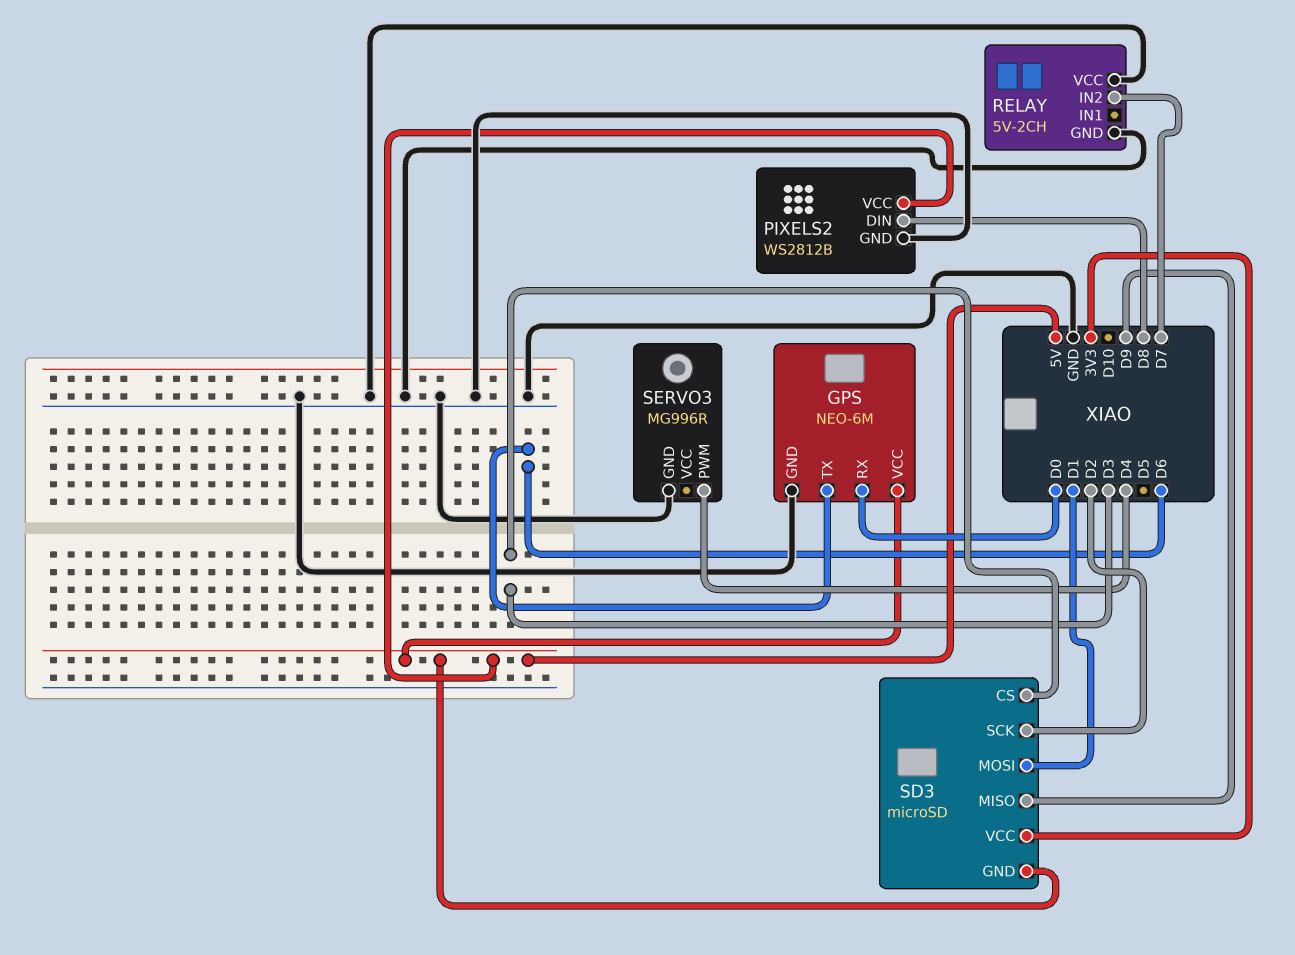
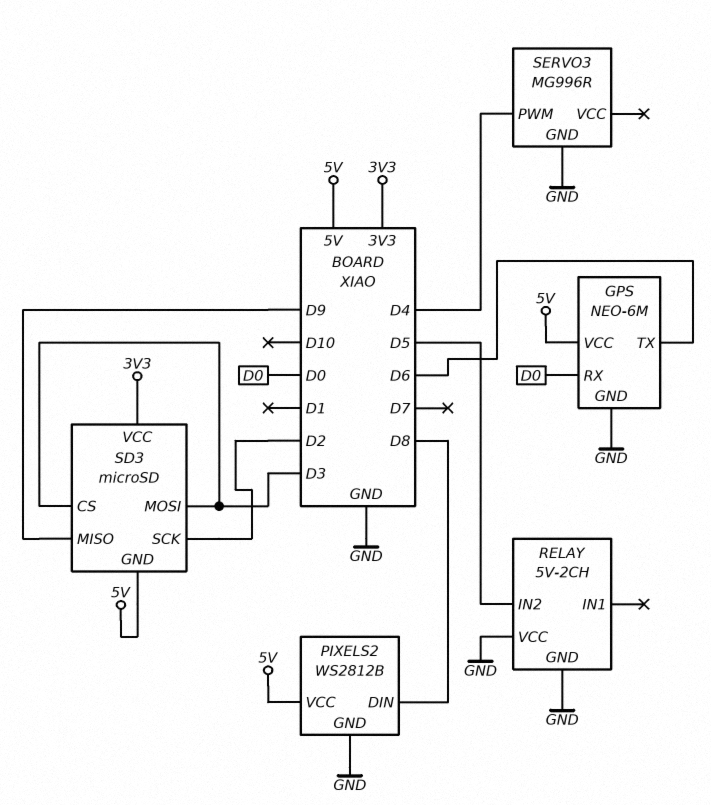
RELAY pin IN2: D7 -> D5
SD3 pin MOSI: D1 -> D3

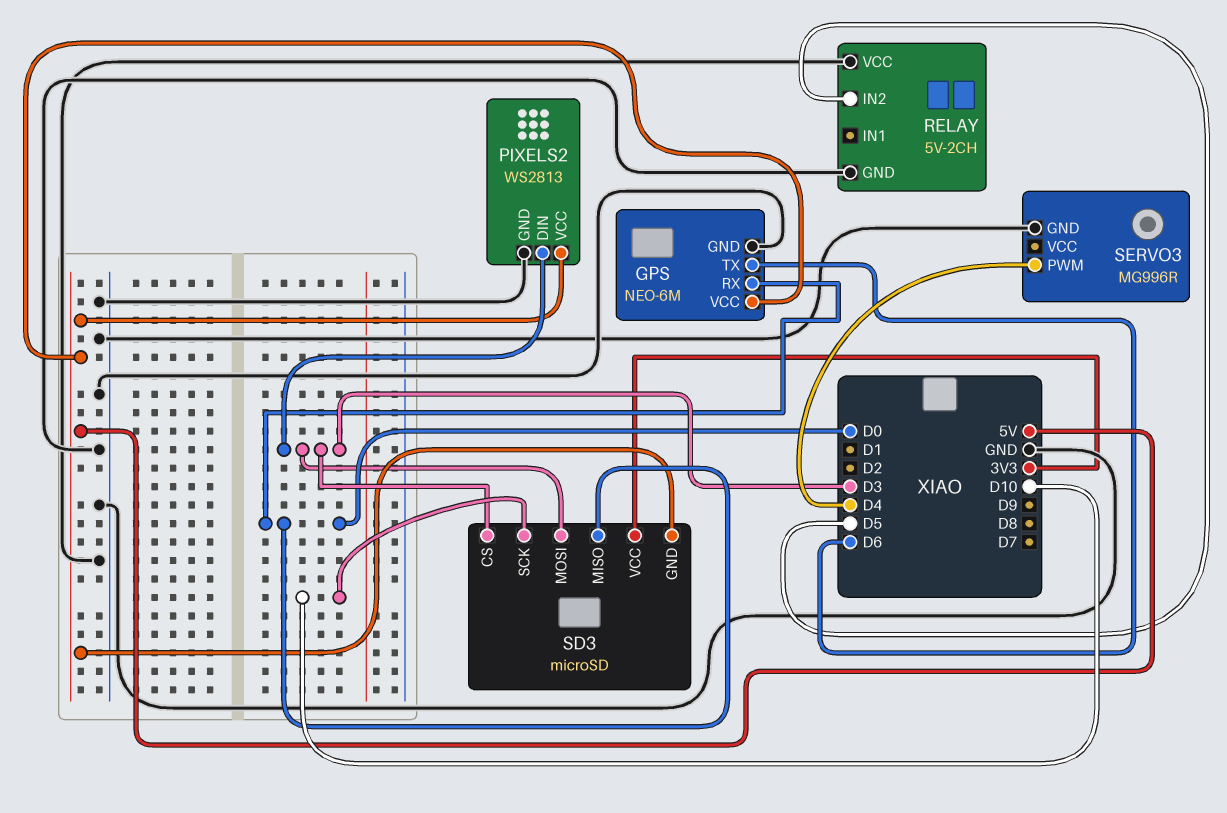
PIXELS2: WS2812B -> WS2813
PIXELS2 pin DIN: D8 -> D3
SD3 pin MISO: D9 -> D0
SD3 pin SCK: D2 -> D10

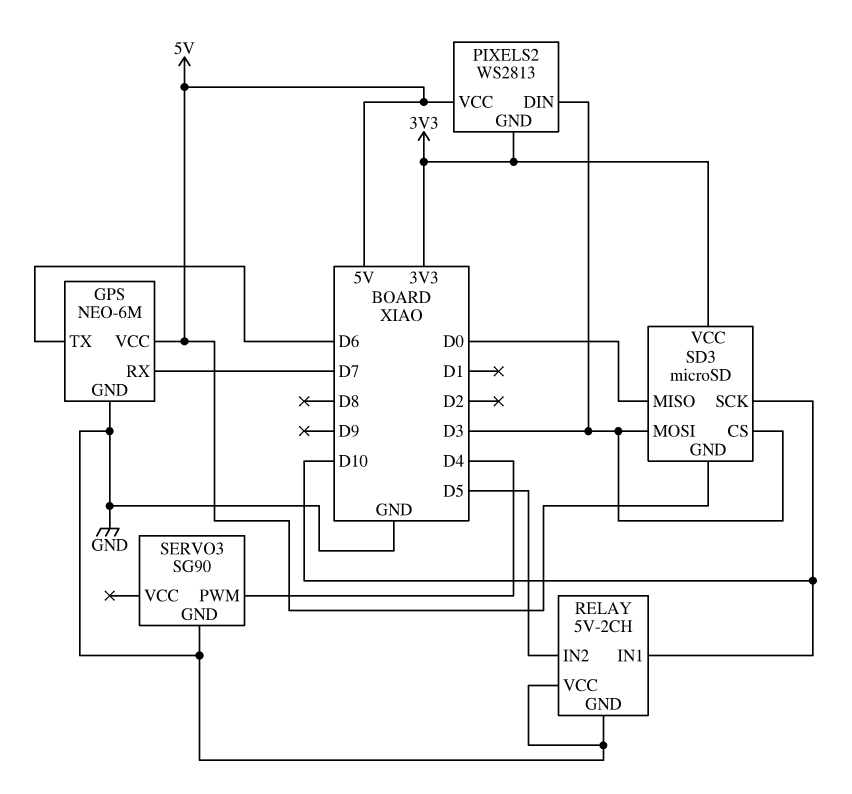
GPS pin RX: D0 -> D7
PIXELS2 pin GND: GND -> 3V3
RELAY pin IN1: none -> D10
SERVO3: MG996R -> SG90

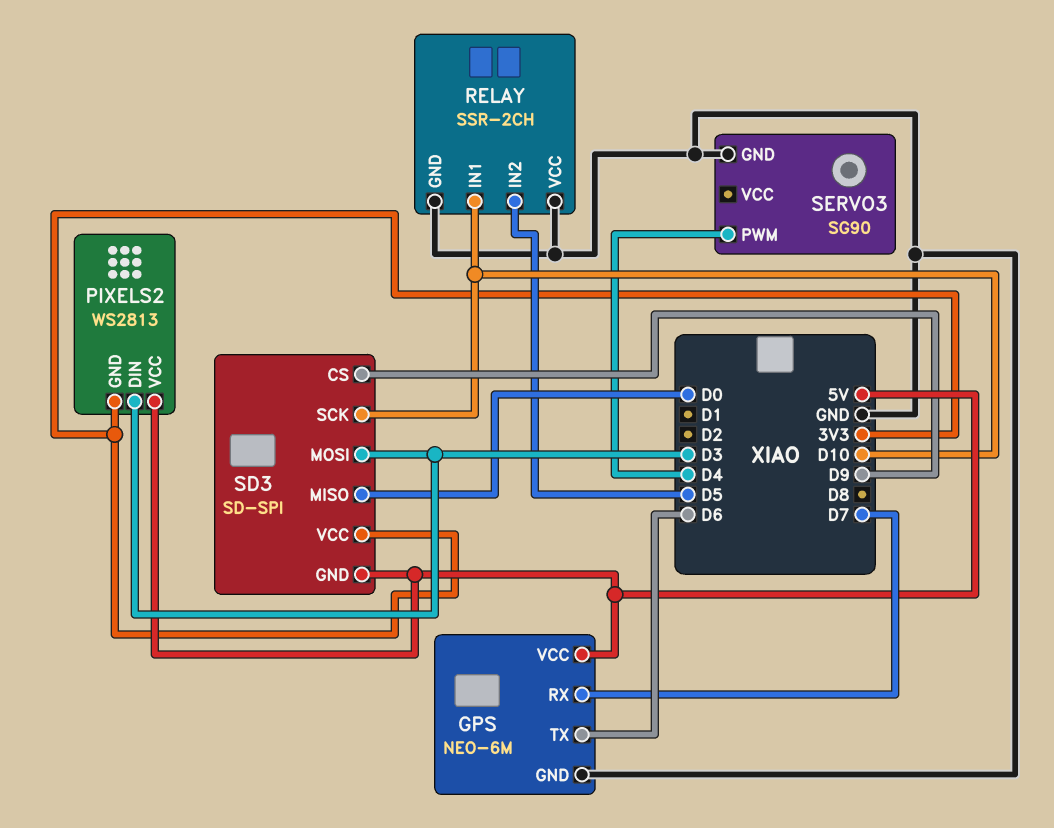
RELAY: 5V-2CH -> SSR-2CH
SD3: microSD -> SD-SPI
SD3 pin CS: D3 -> D9

